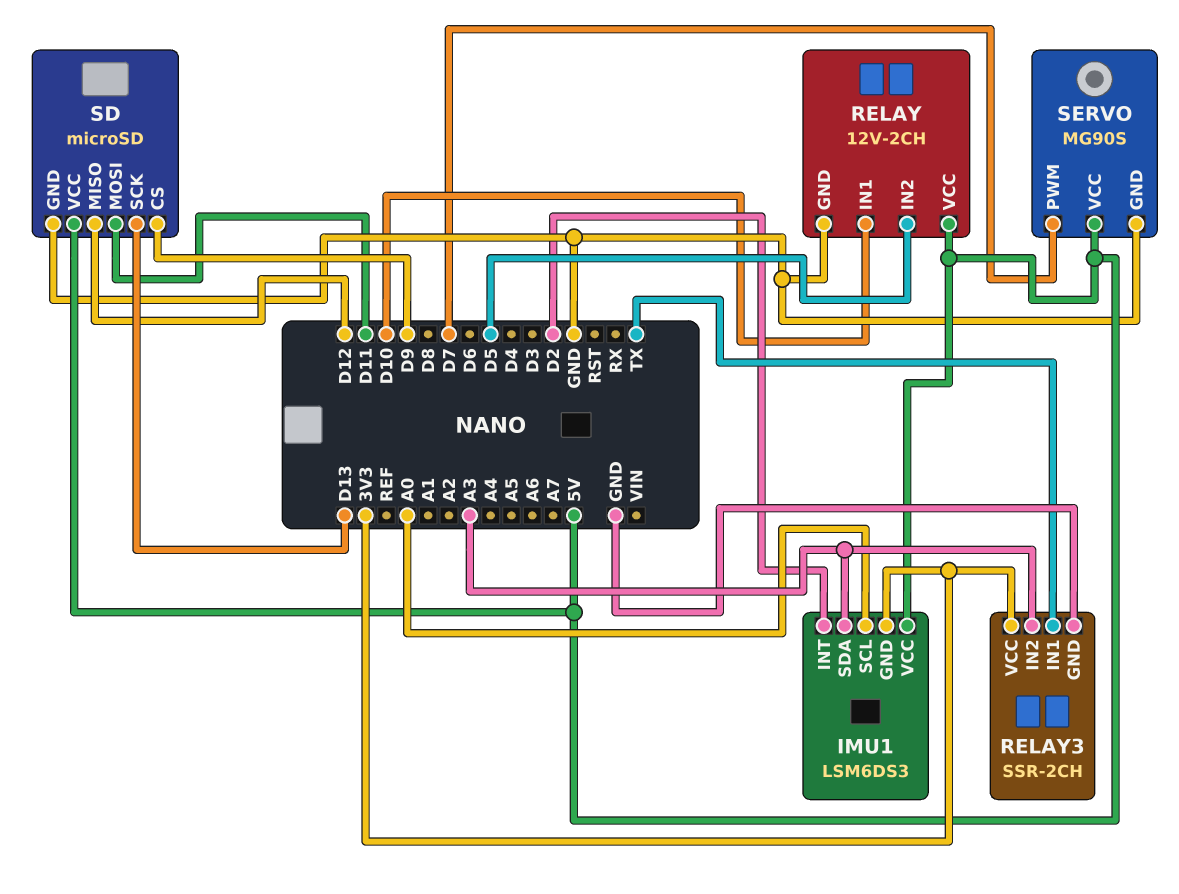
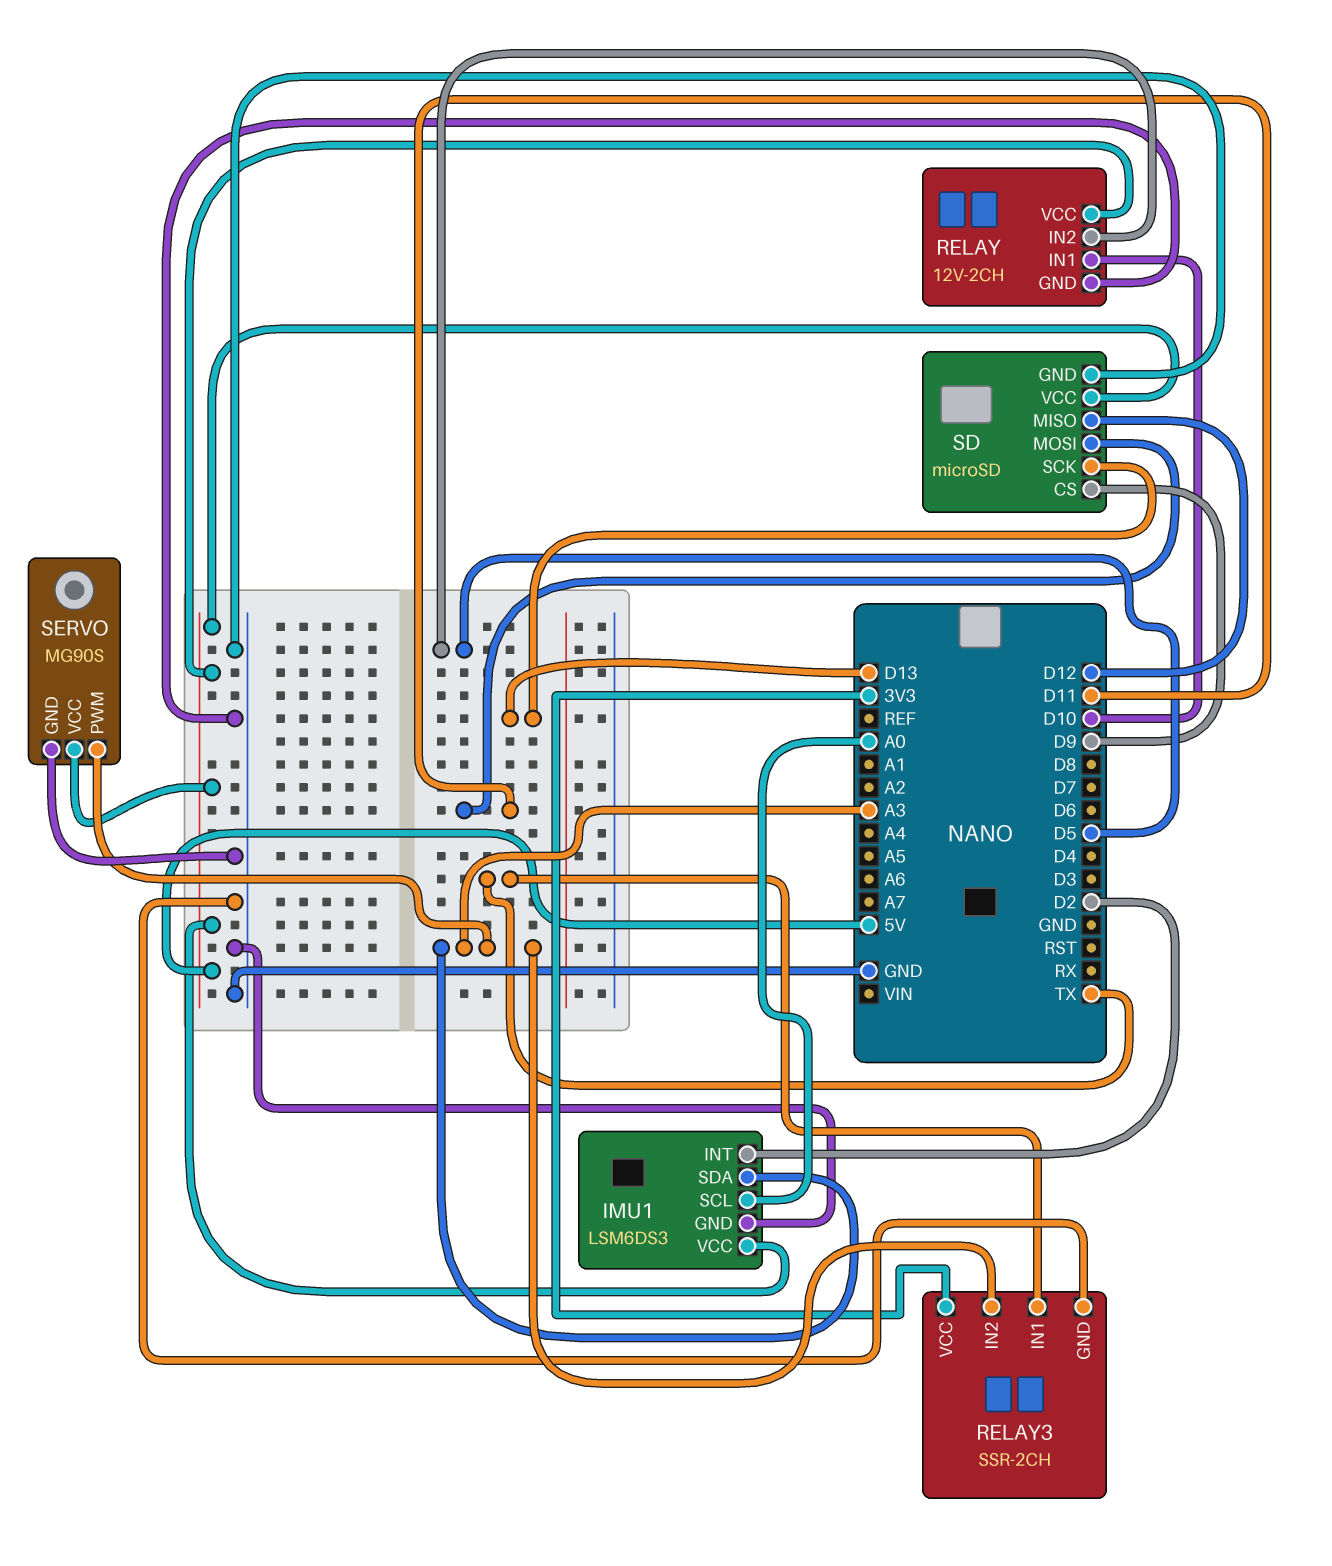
IMU1 pin GND: 3V3 -> GND
SERVO pin PWM: D7 -> A3

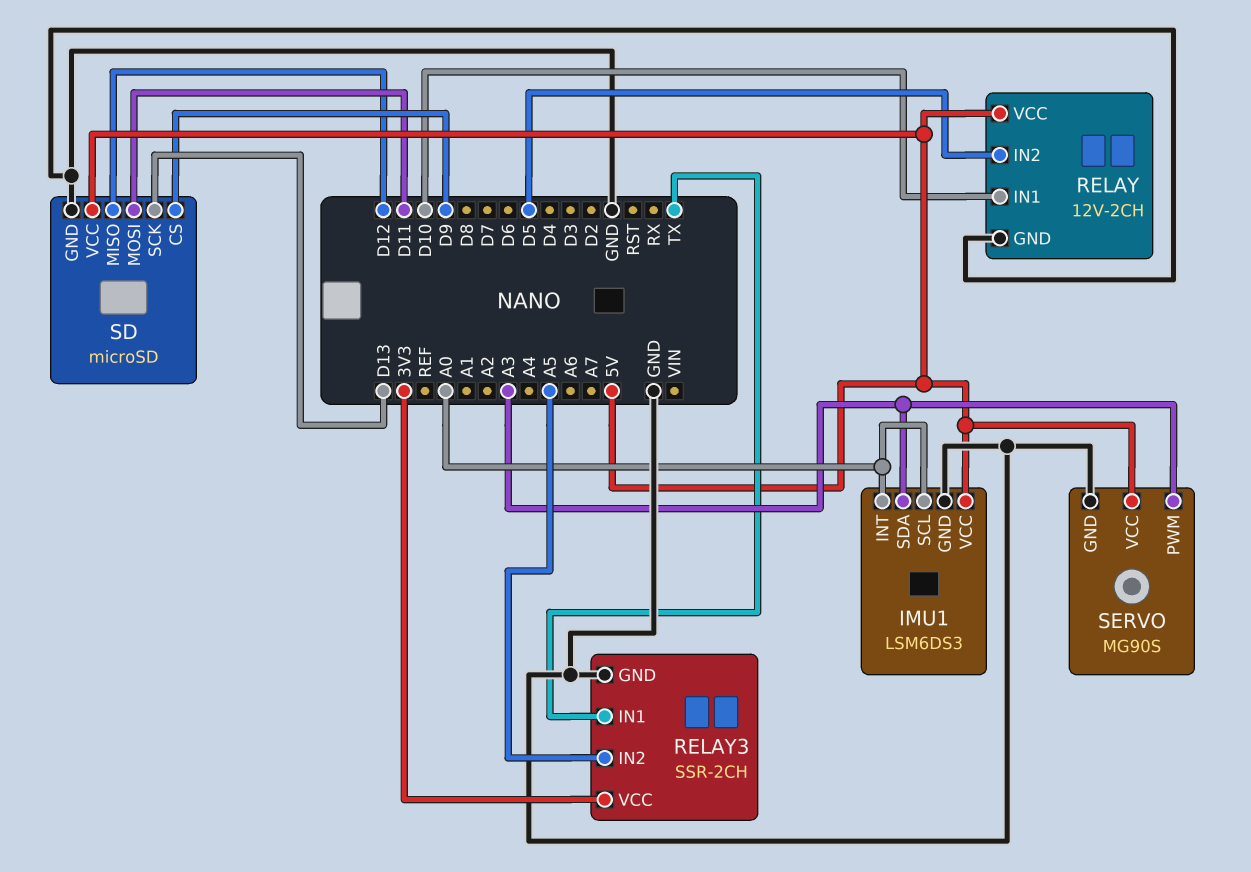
IMU1 pin INT: D2 -> A0
RELAY3 pin IN2: A3 -> A5

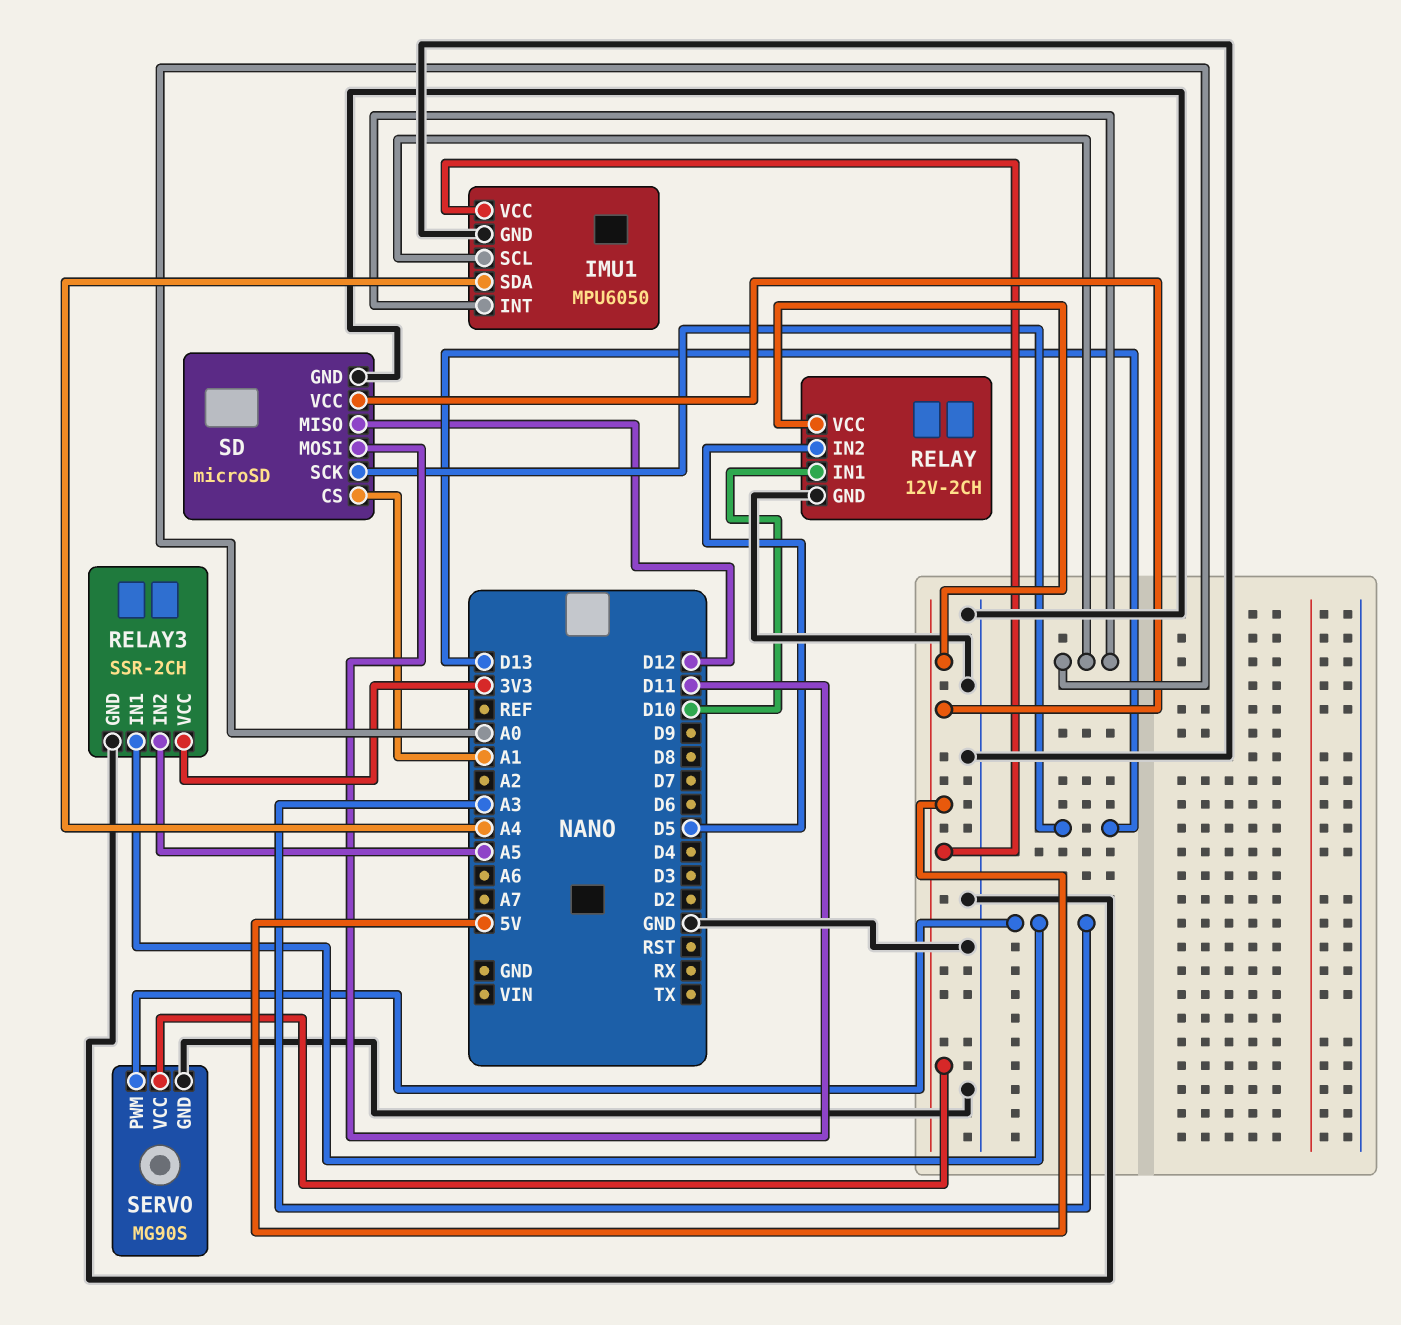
IMU1: LSM6DS3 -> MPU6050
IMU1 pin SDA: A3 -> A4
RELAY3 pin IN1: TX -> A3
SD pin CS: D9 -> A1

